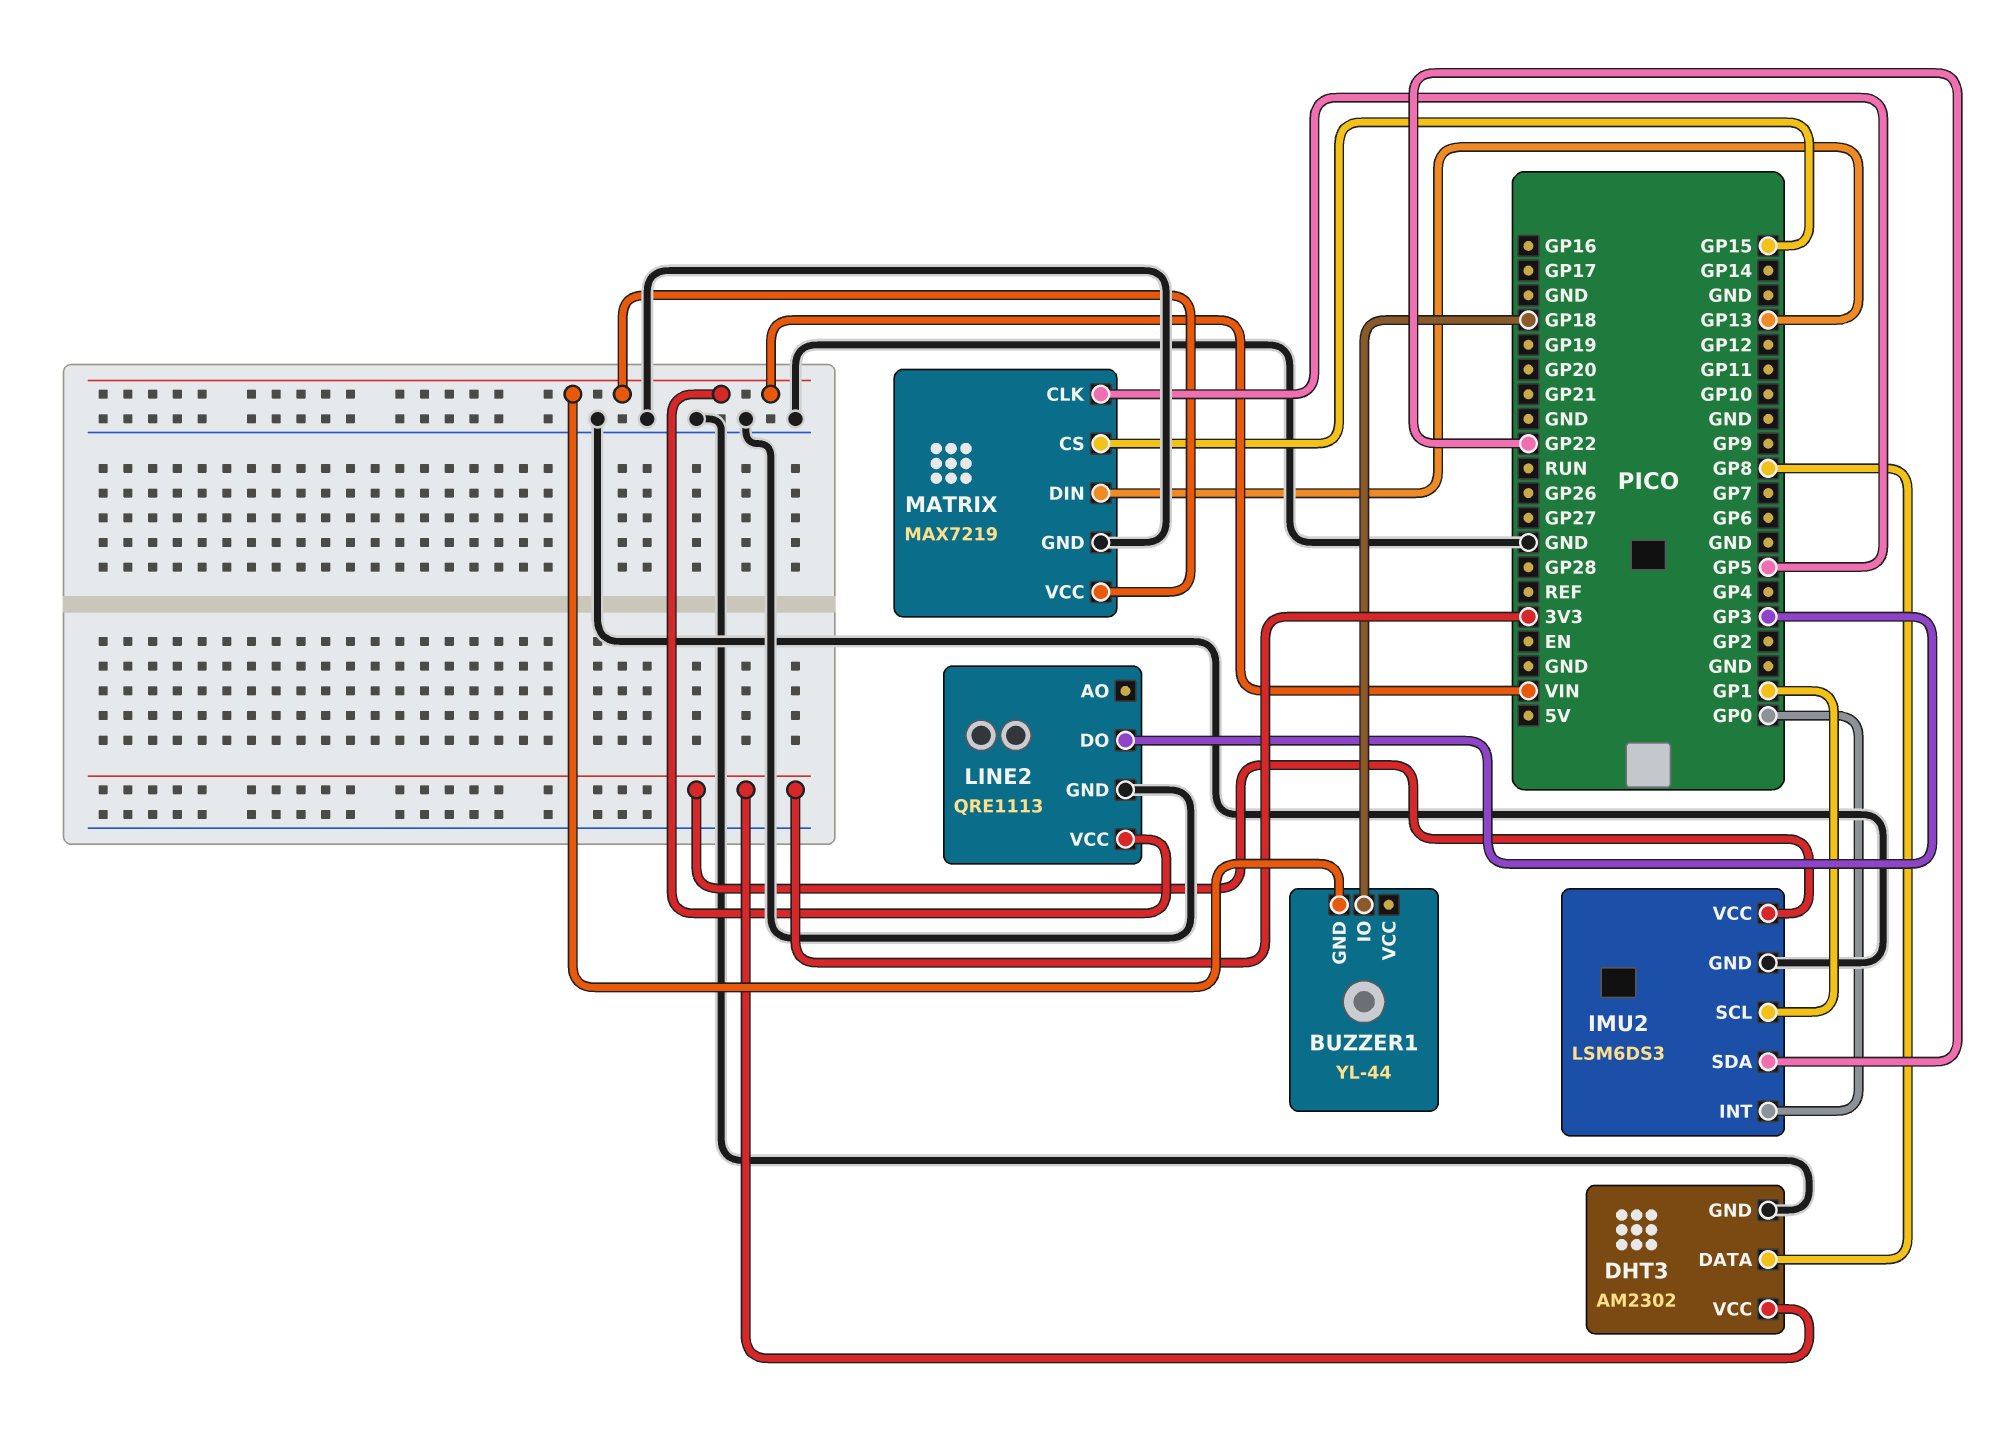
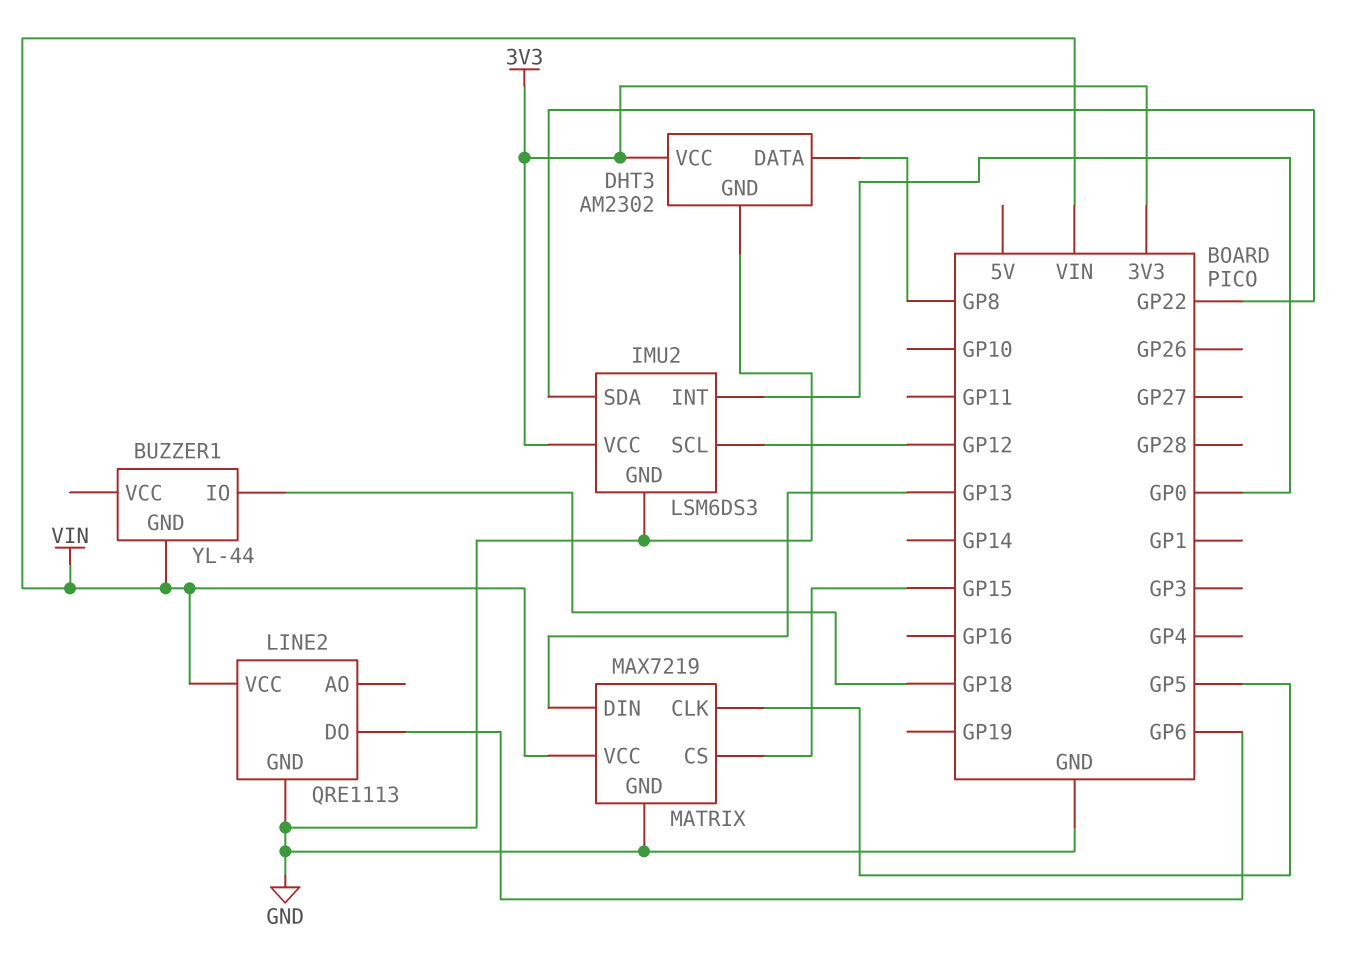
IMU2 pin SCL: GP1 -> GP12
LINE2 pin DO: GP3 -> GP6

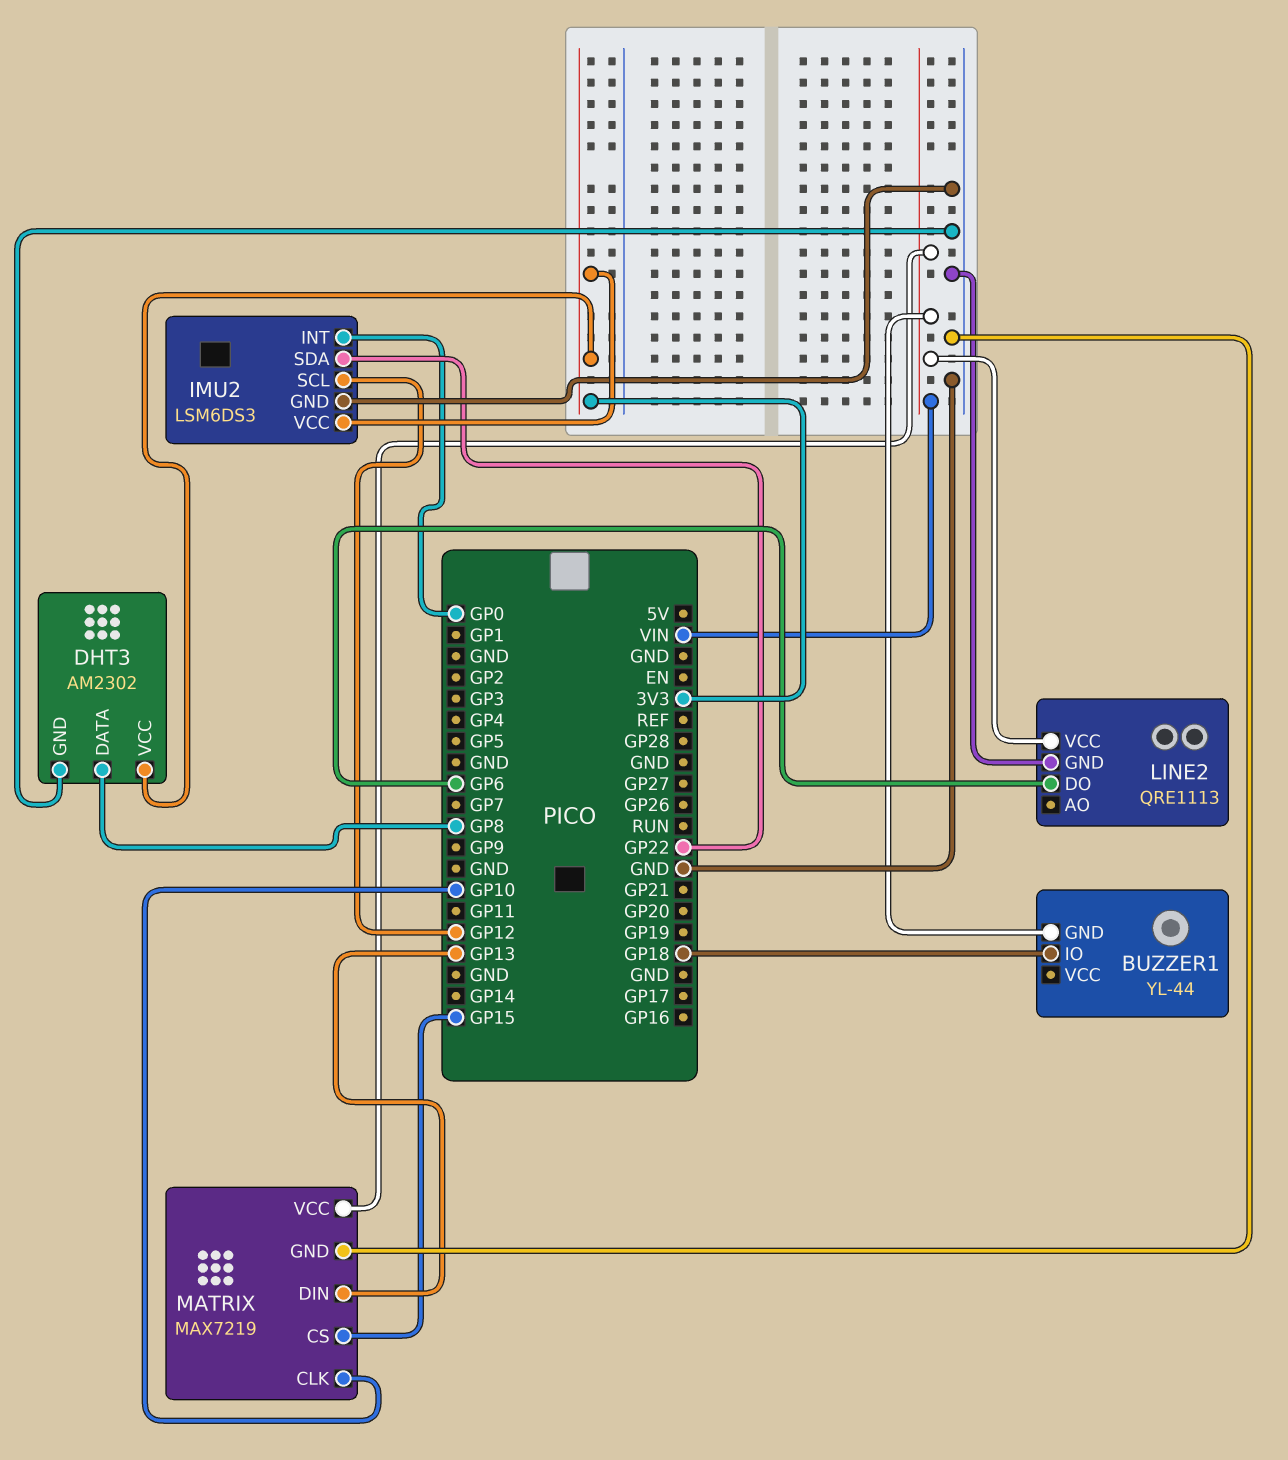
MATRIX pin CLK: GP5 -> GP10

